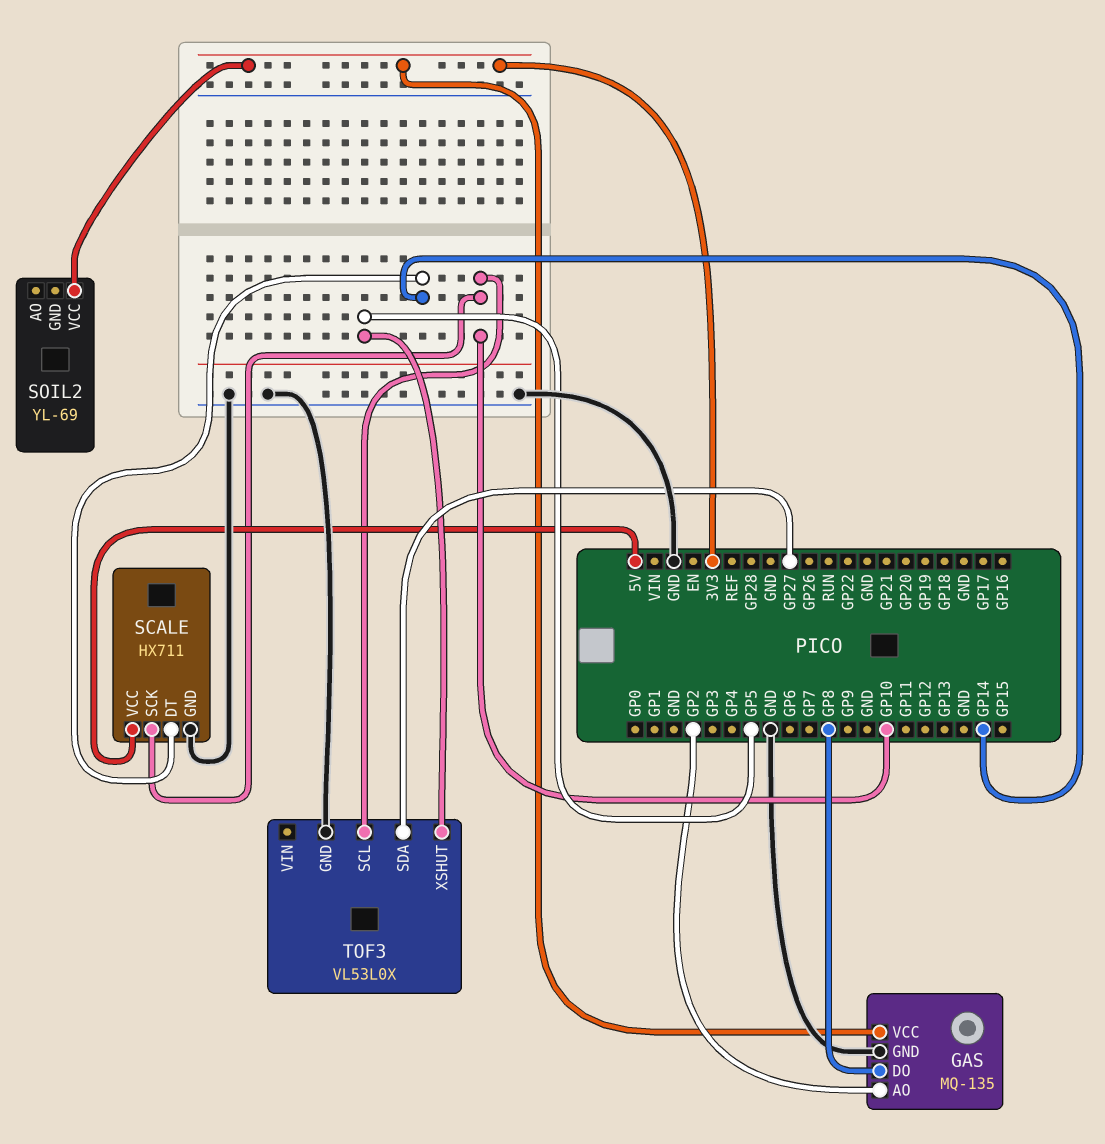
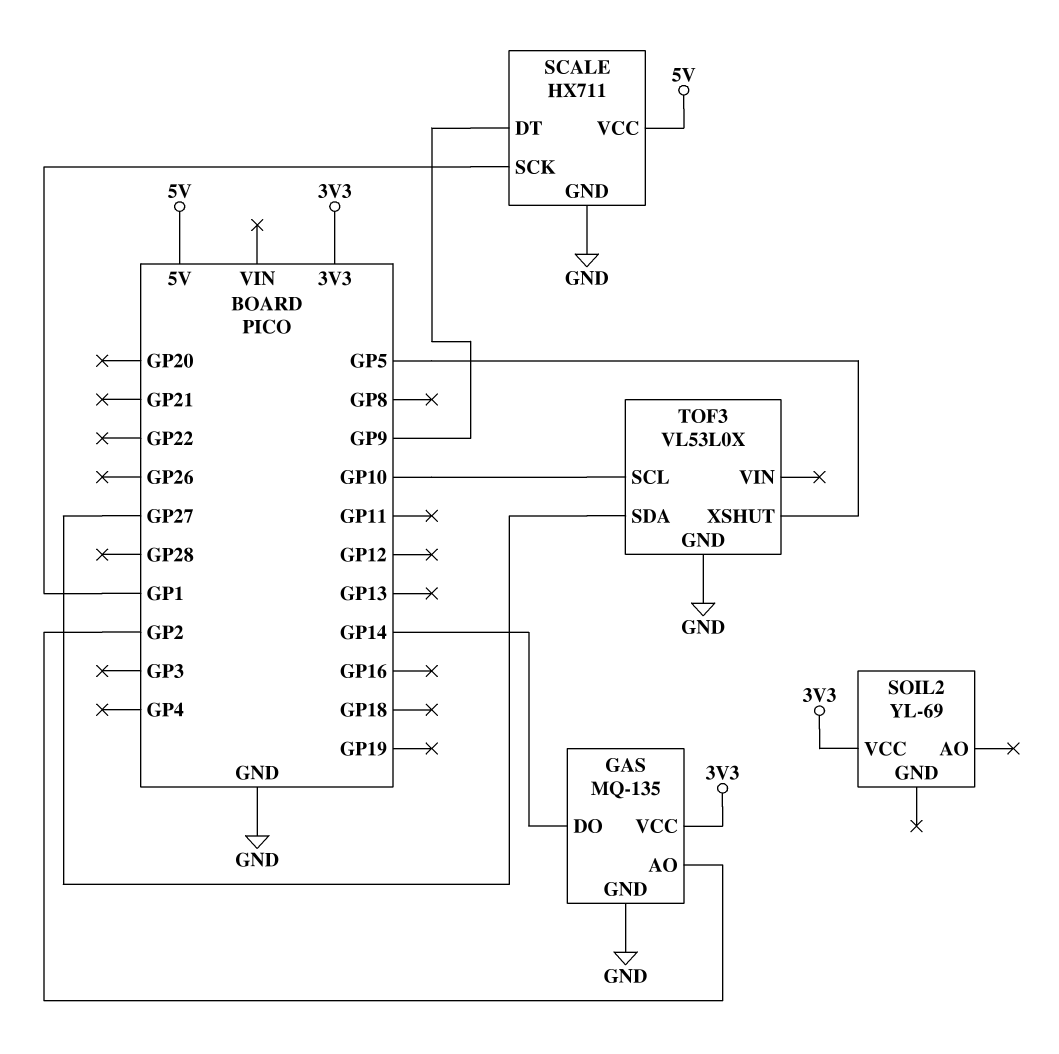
GAS pin DO: GP8 -> GP14
SCALE pin DT: GP14 -> GP9
SCALE pin SCK: GP10 -> GP1

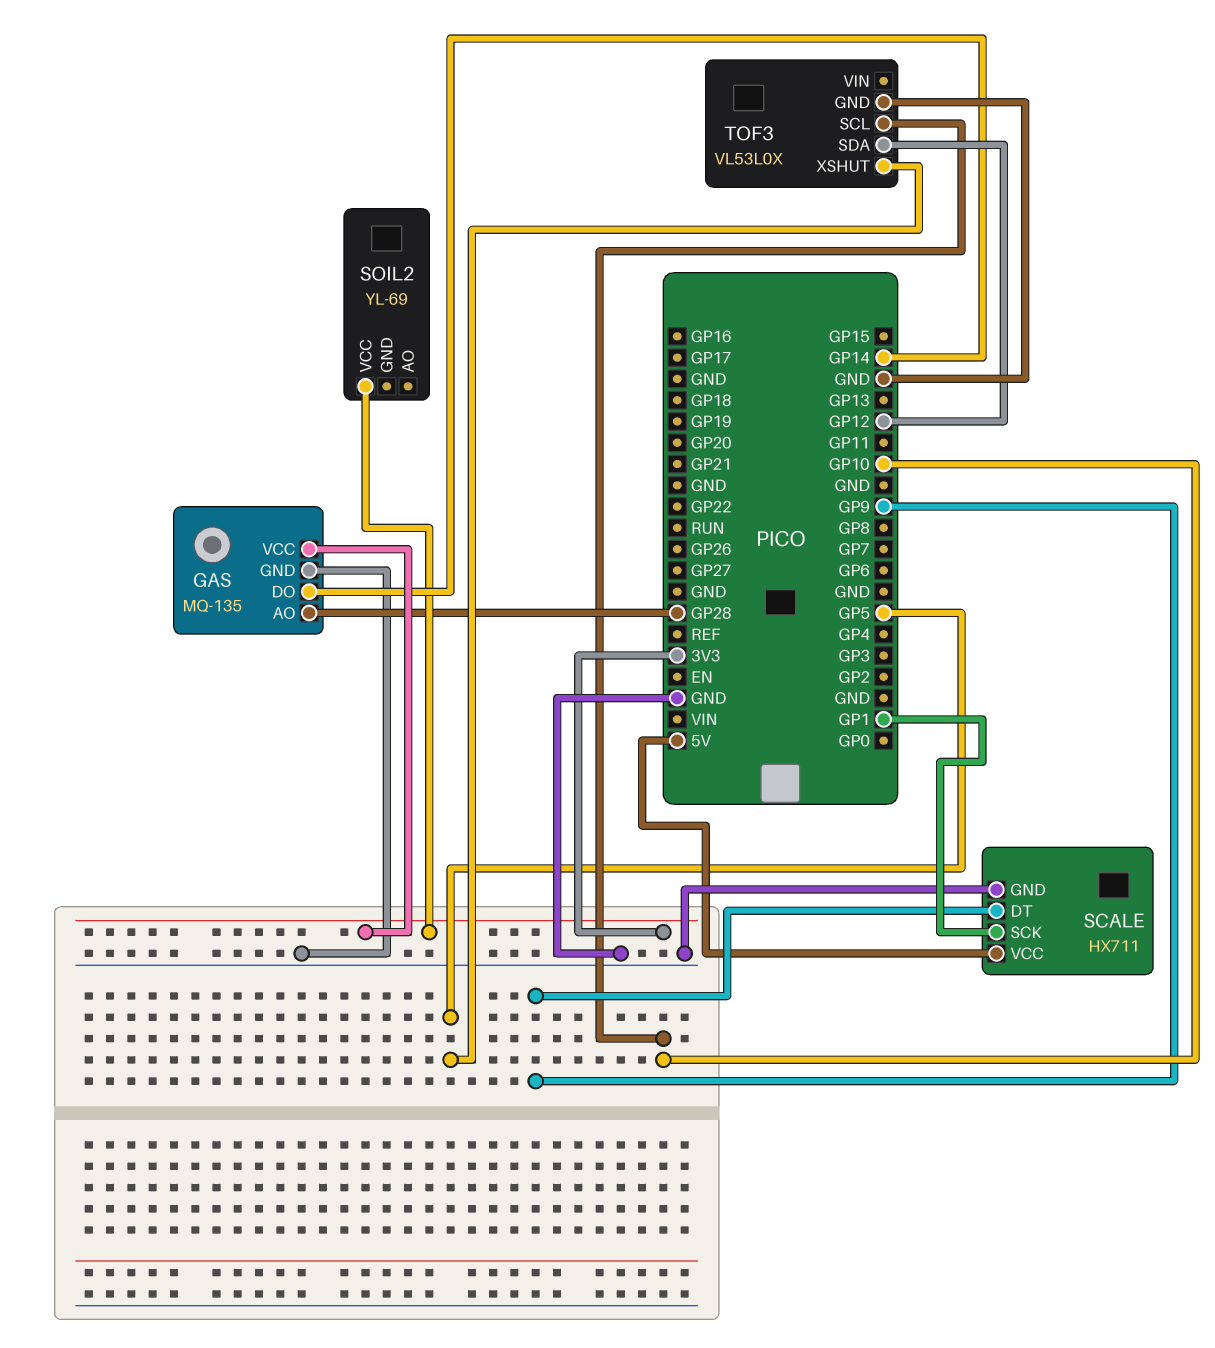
GAS pin AO: GP2 -> GP28
TOF3 pin SDA: GP27 -> GP12

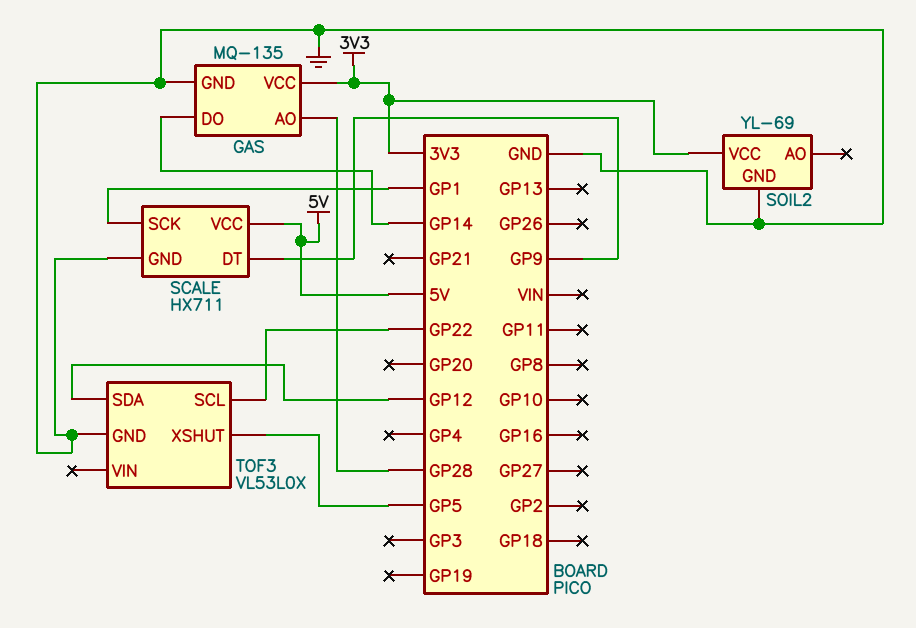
SOIL2 pin GND: none -> GND
TOF3 pin SCL: GP10 -> GP22

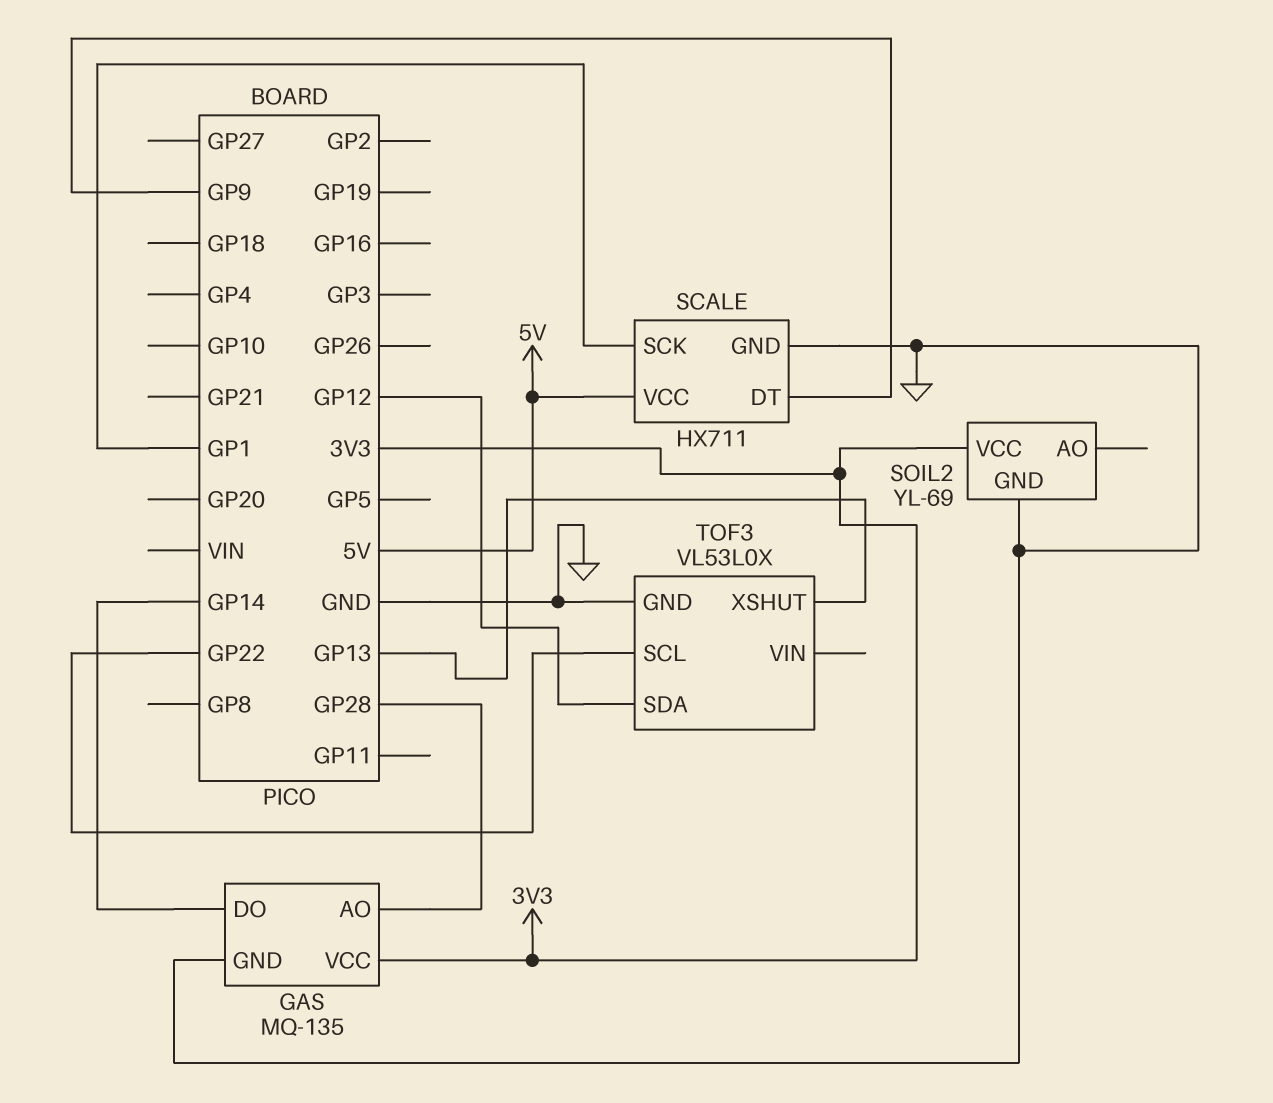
TOF3 pin XSHUT: GP5 -> GP13

